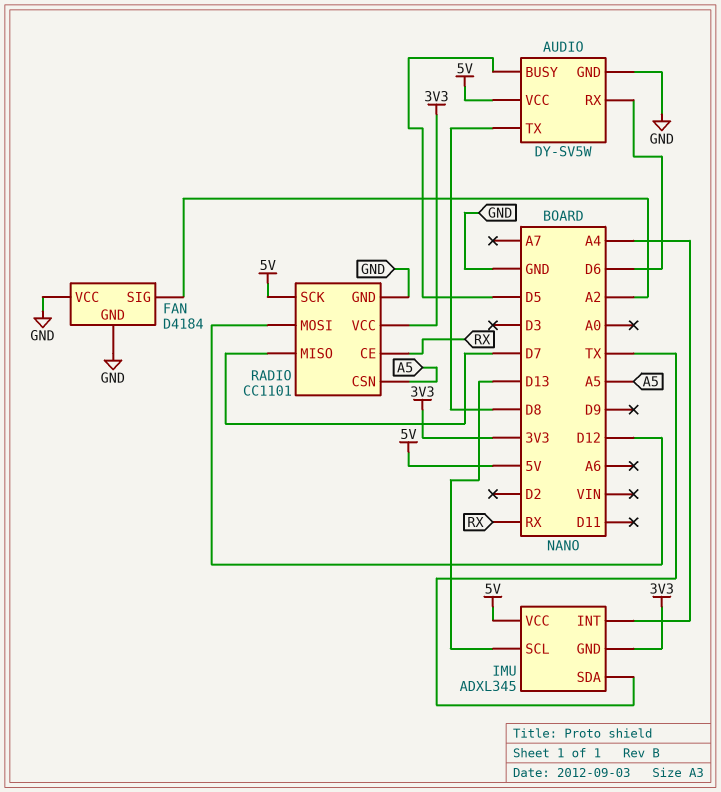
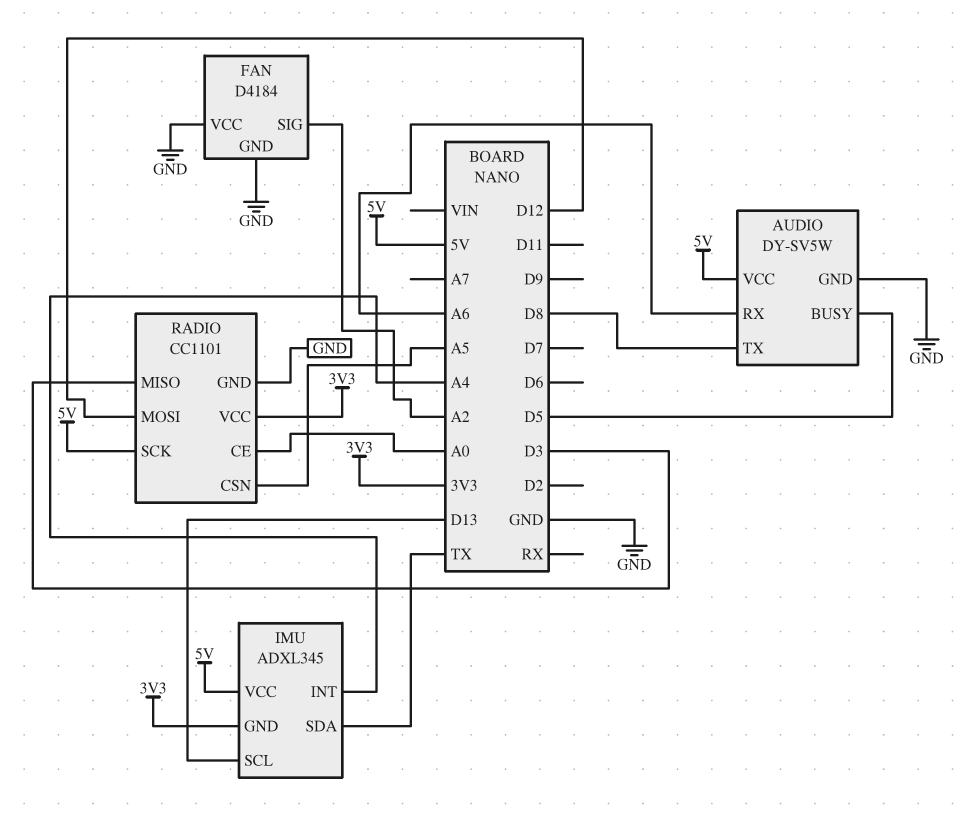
AUDIO pin RX: D6 -> A6
RADIO pin CE: RX -> A0
RADIO pin MISO: D7 -> D3

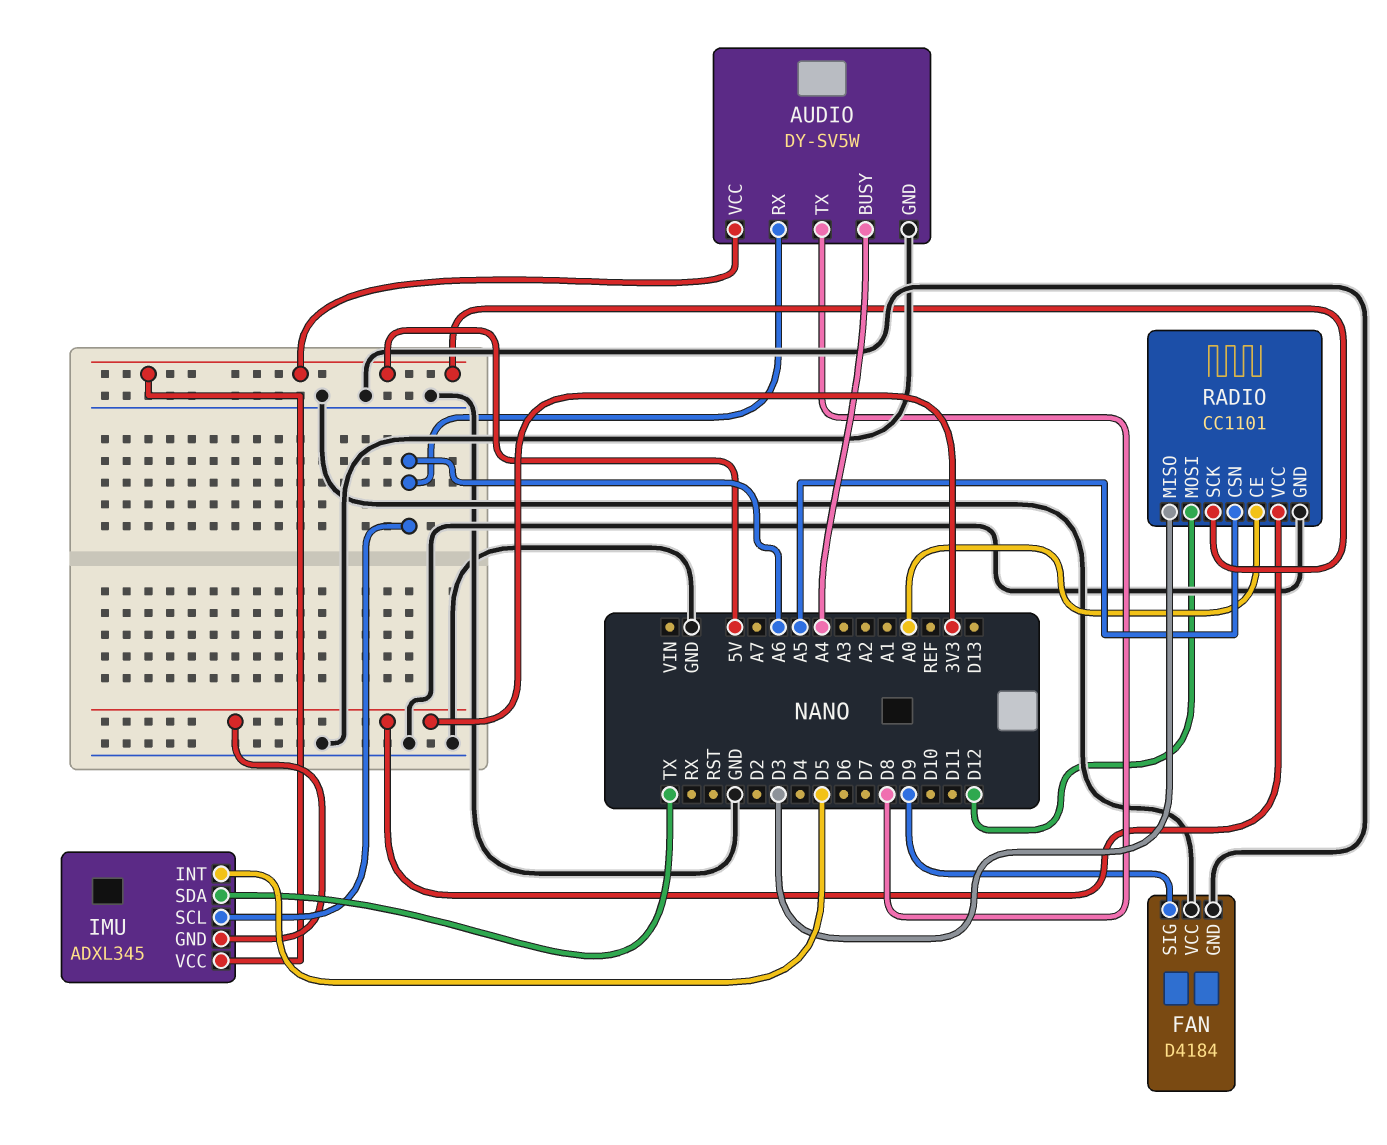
AUDIO pin BUSY: D5 -> A4
FAN pin SIG: A2 -> D9
IMU pin INT: A4 -> D5
IMU pin SCL: D13 -> A6

